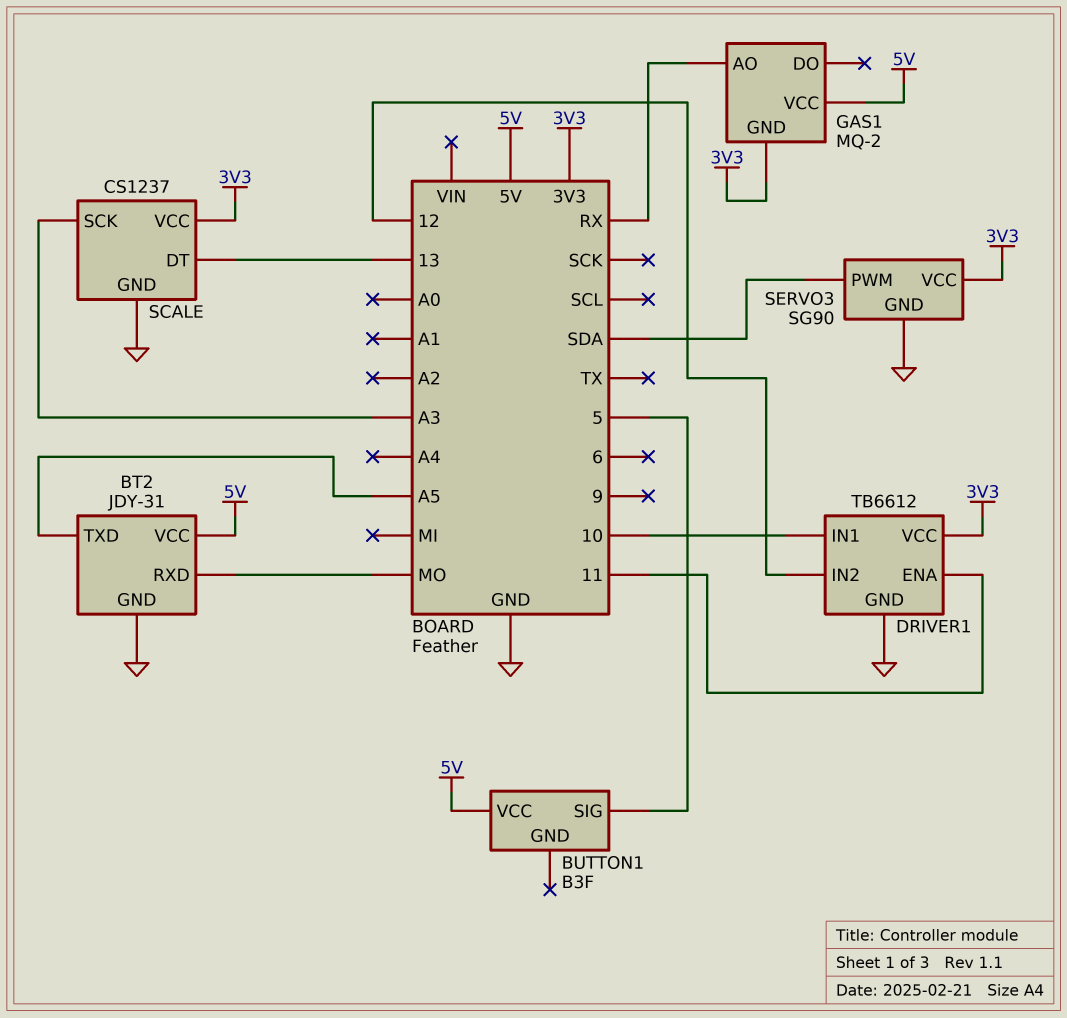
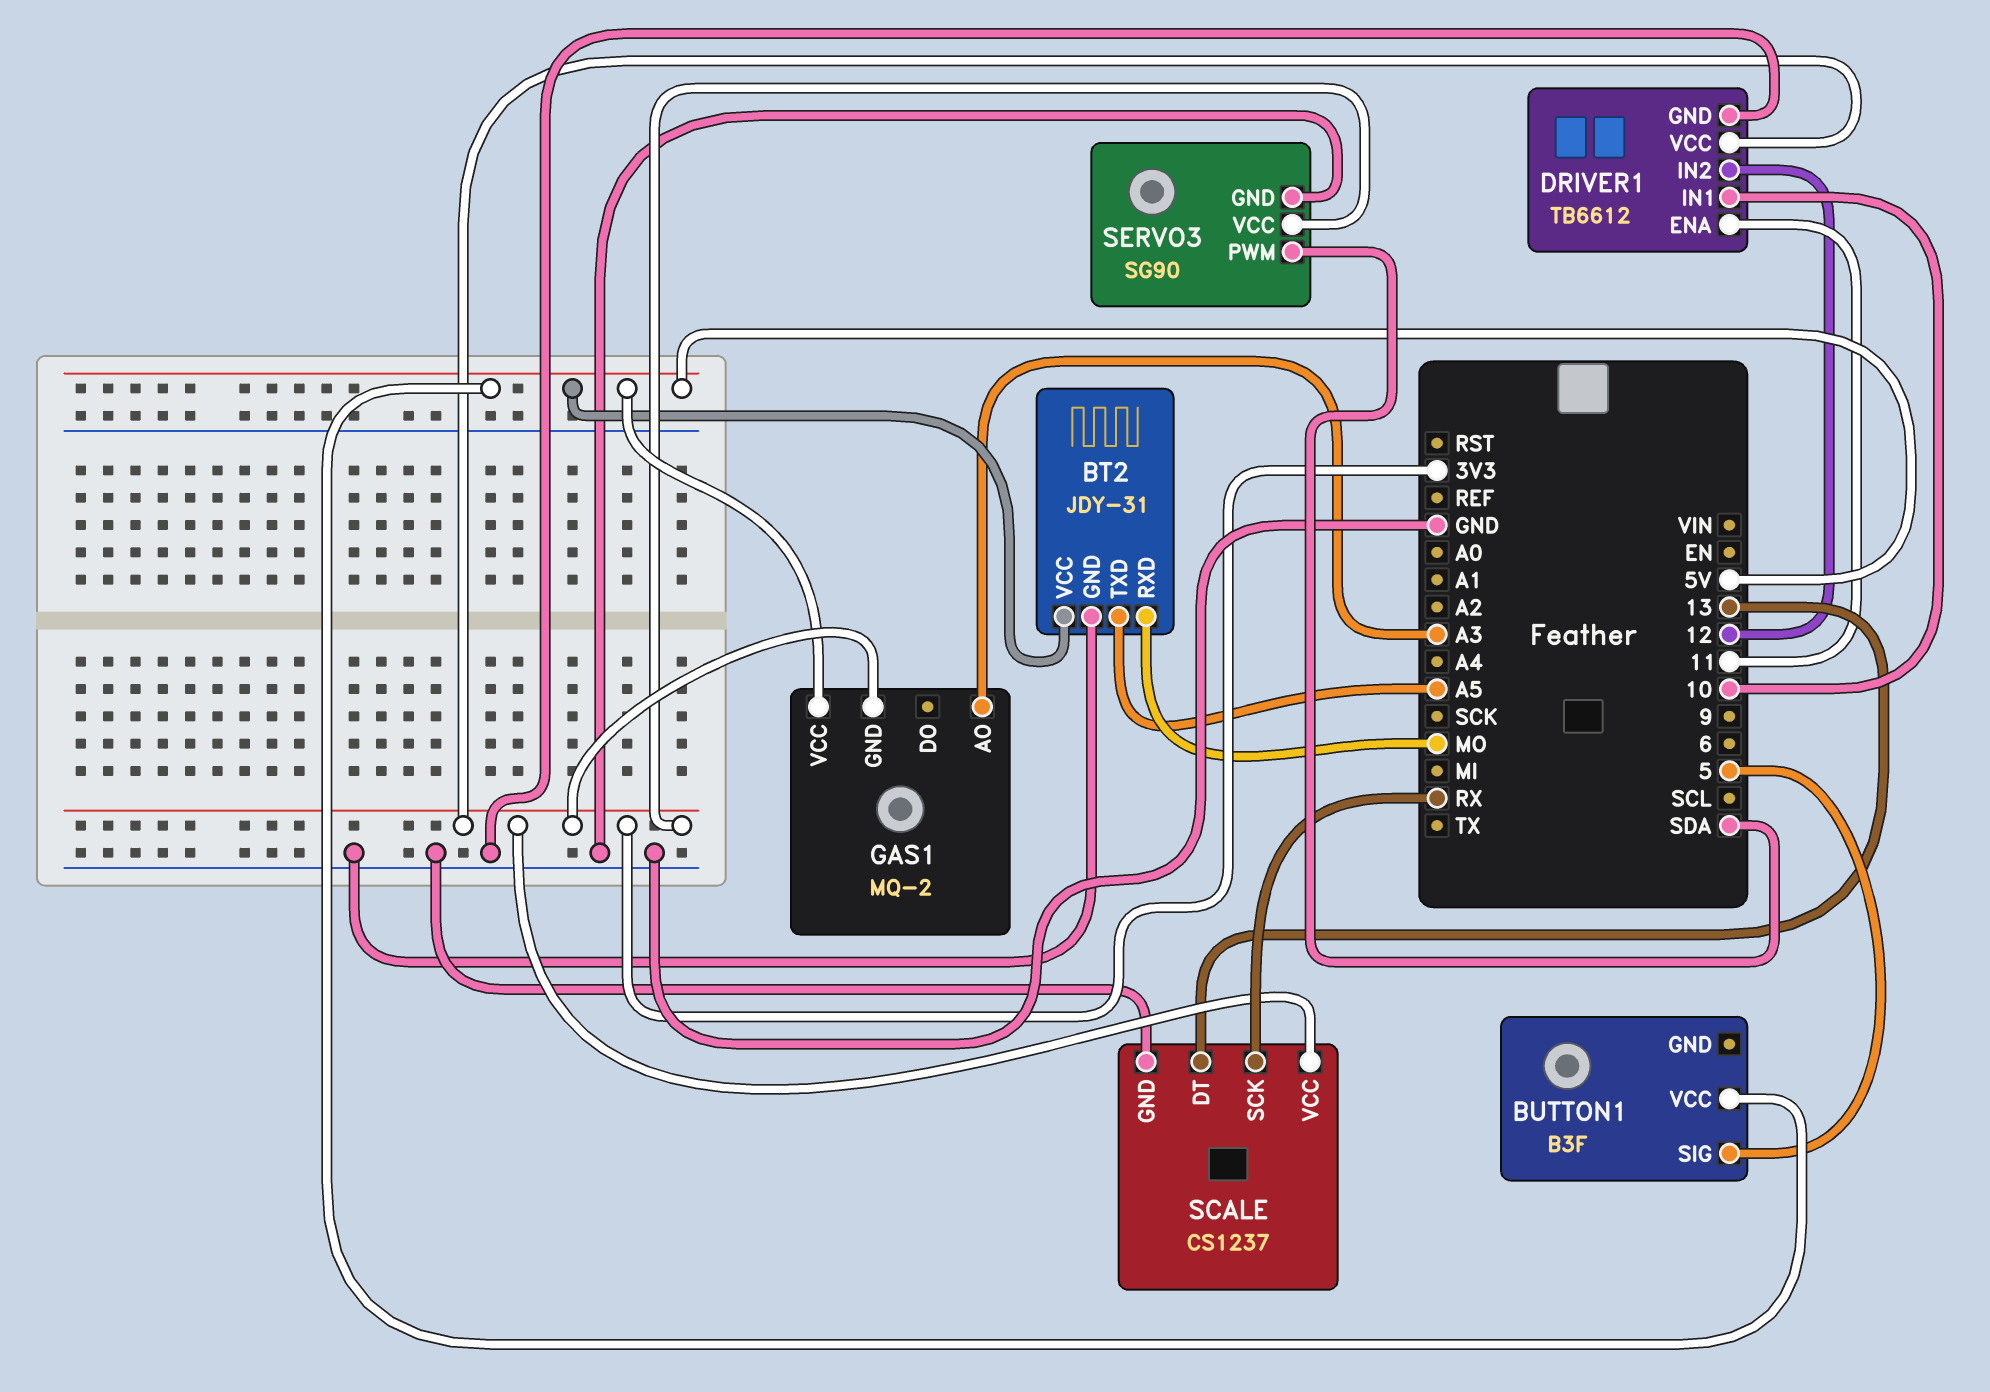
GAS1 pin AO: RX -> A3
SCALE pin SCK: A3 -> RX

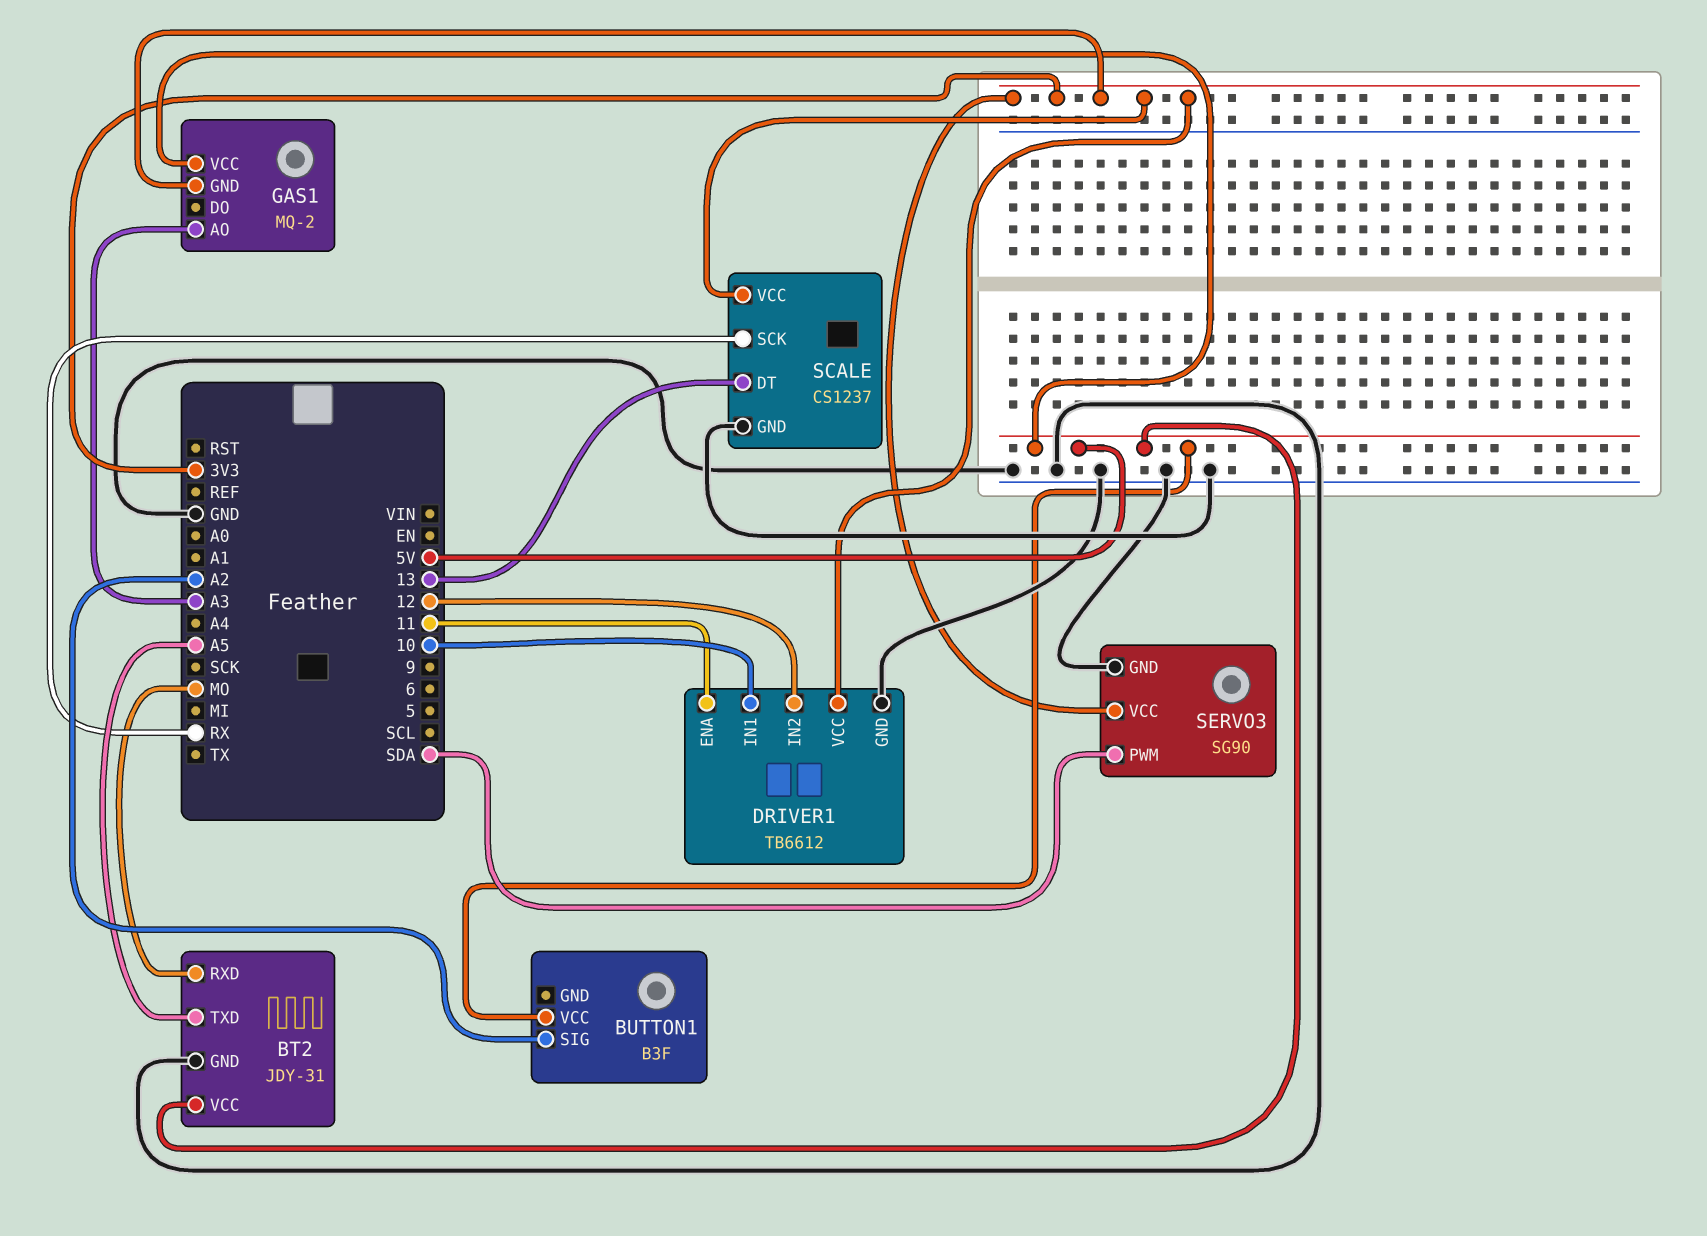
BUTTON1 pin SIG: 5 -> A2

